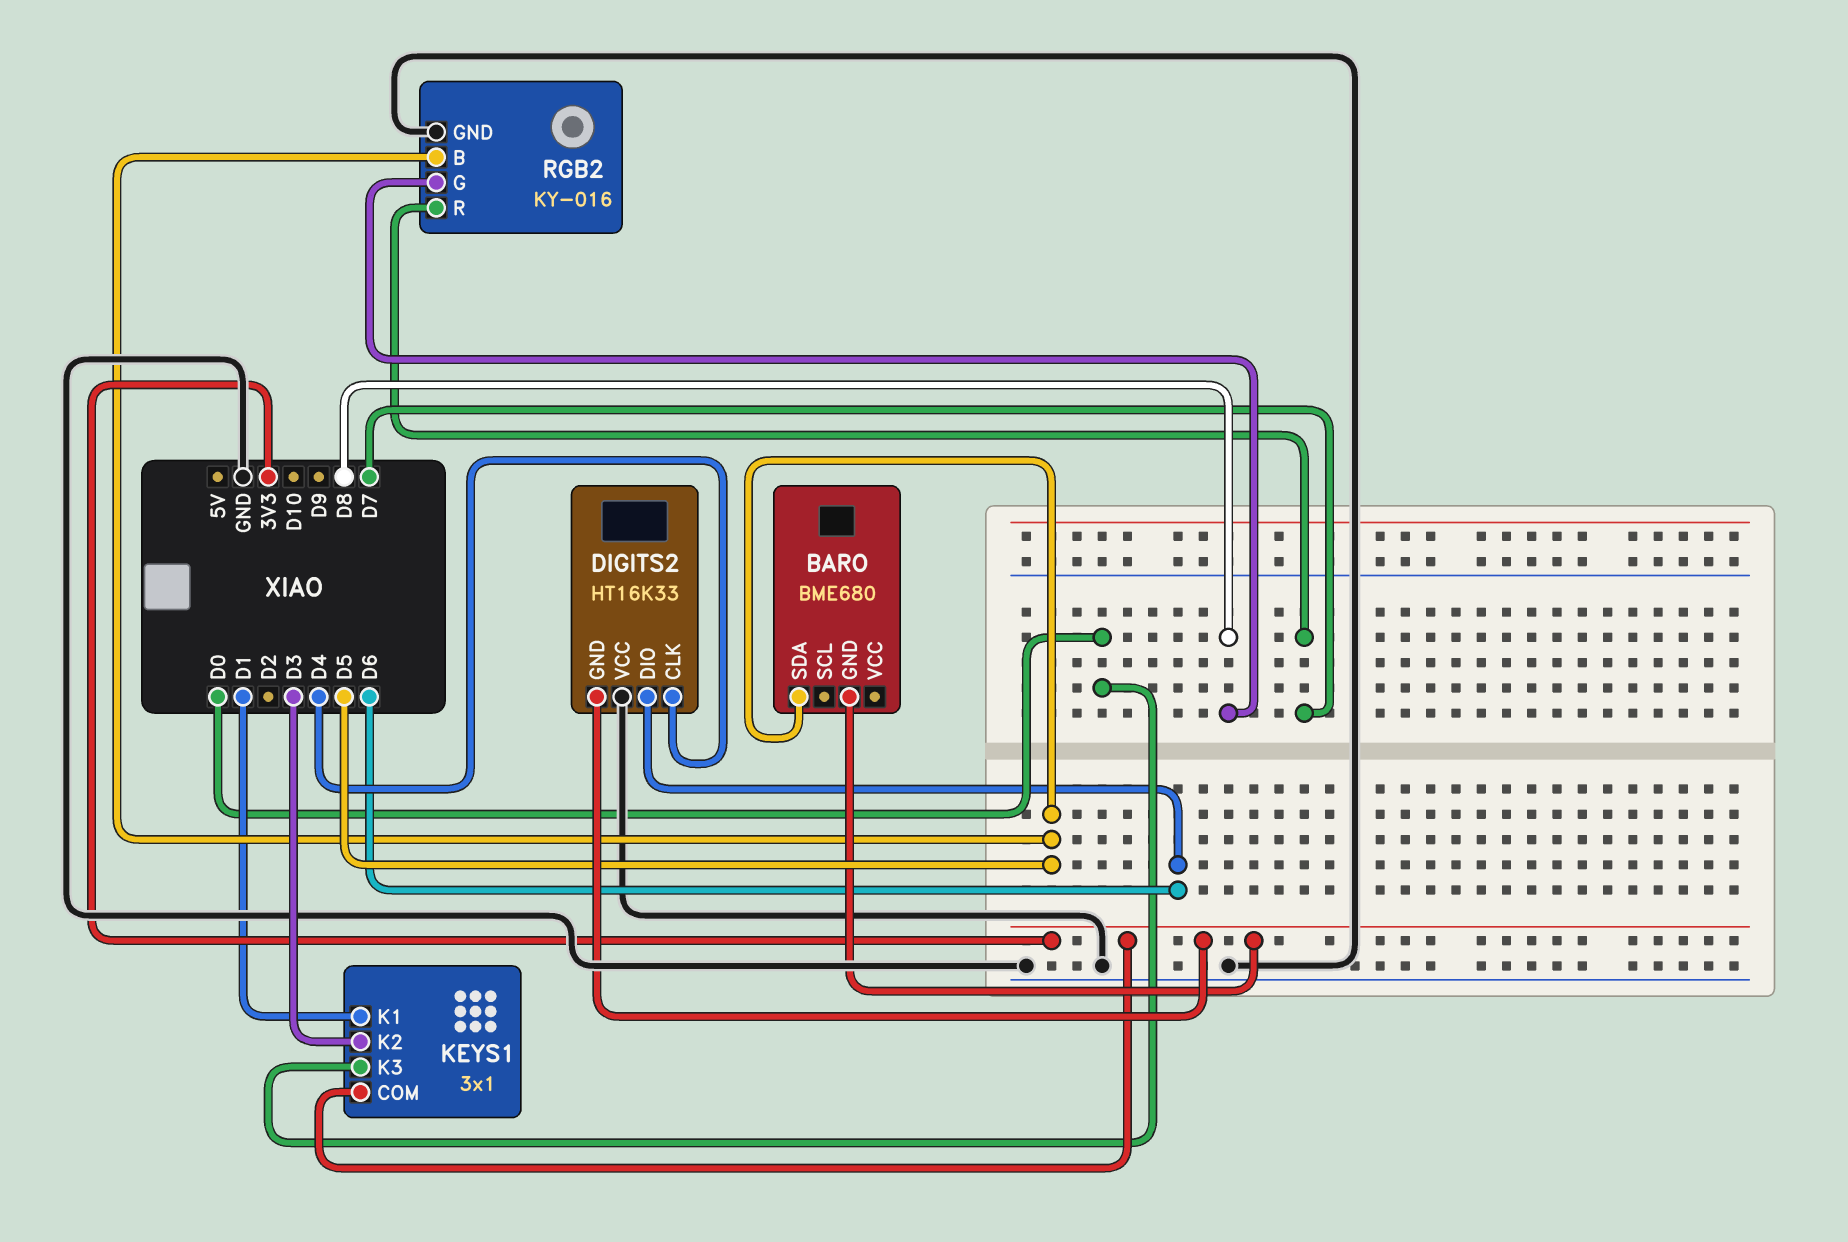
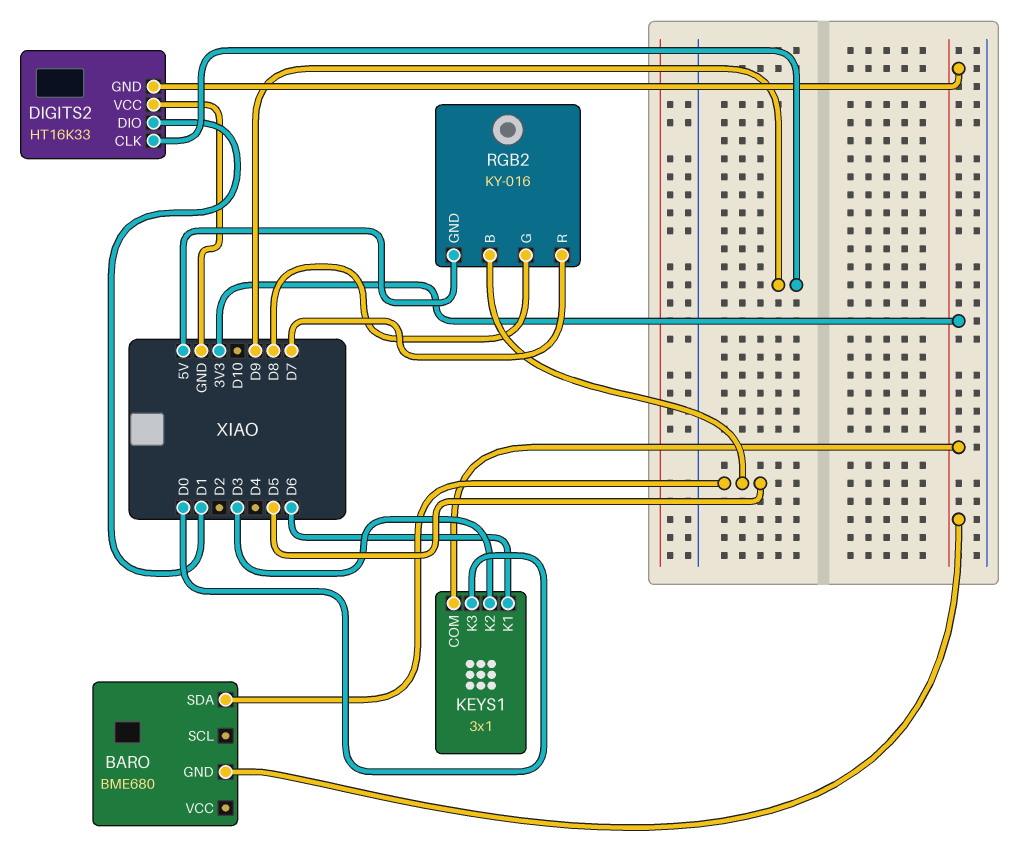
DIGITS2 pin CLK: D4 -> D9
DIGITS2 pin DIO: D6 -> D1
KEYS1 pin K1: D1 -> D6
RGB2 pin GND: GND -> 5V

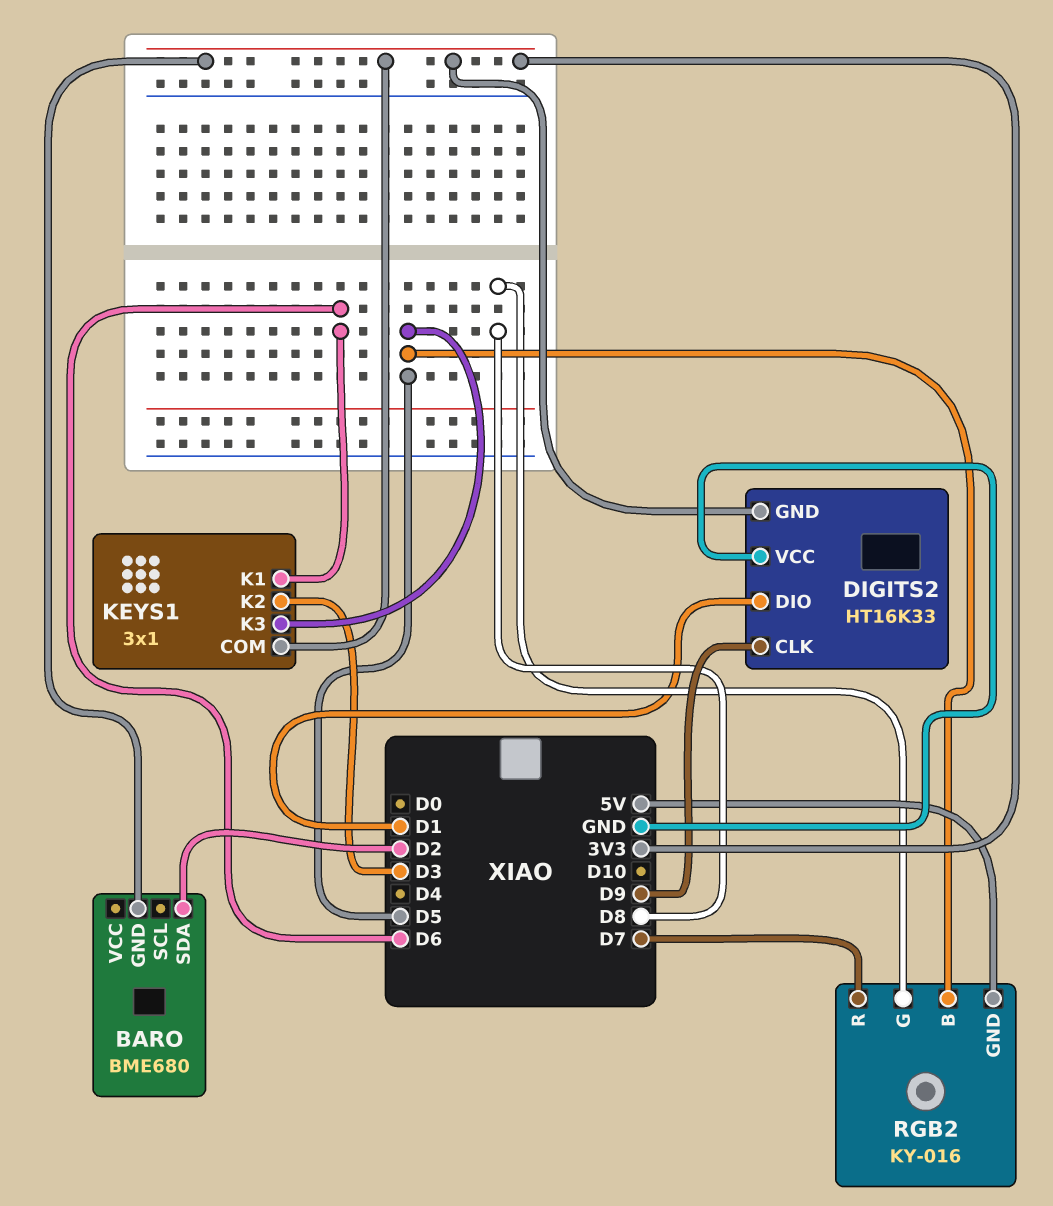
BARO pin SDA: D5 -> D2
KEYS1 pin K3: D0 -> D5

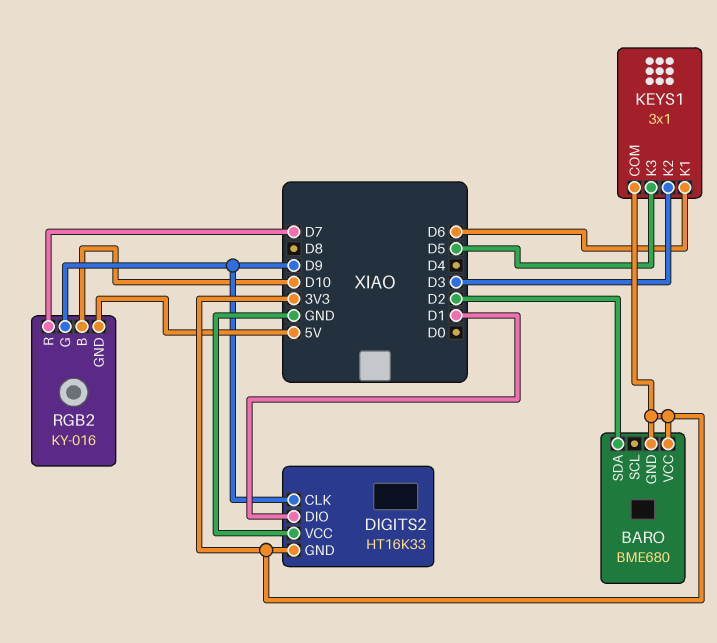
BARO pin VCC: none -> 3V3
RGB2 pin B: D5 -> D10
RGB2 pin G: D8 -> D9

